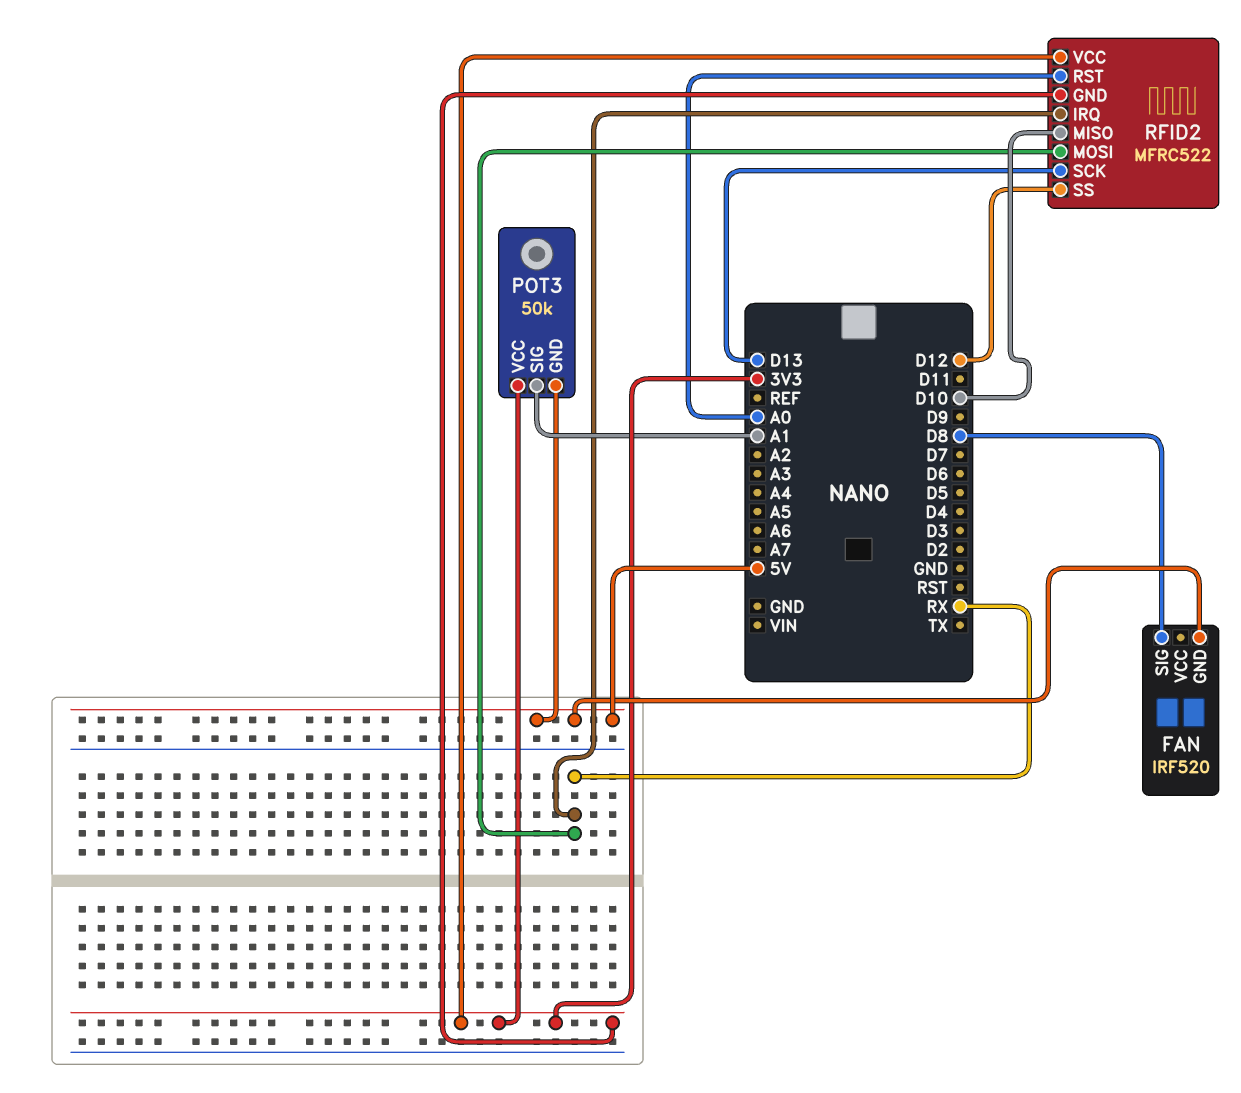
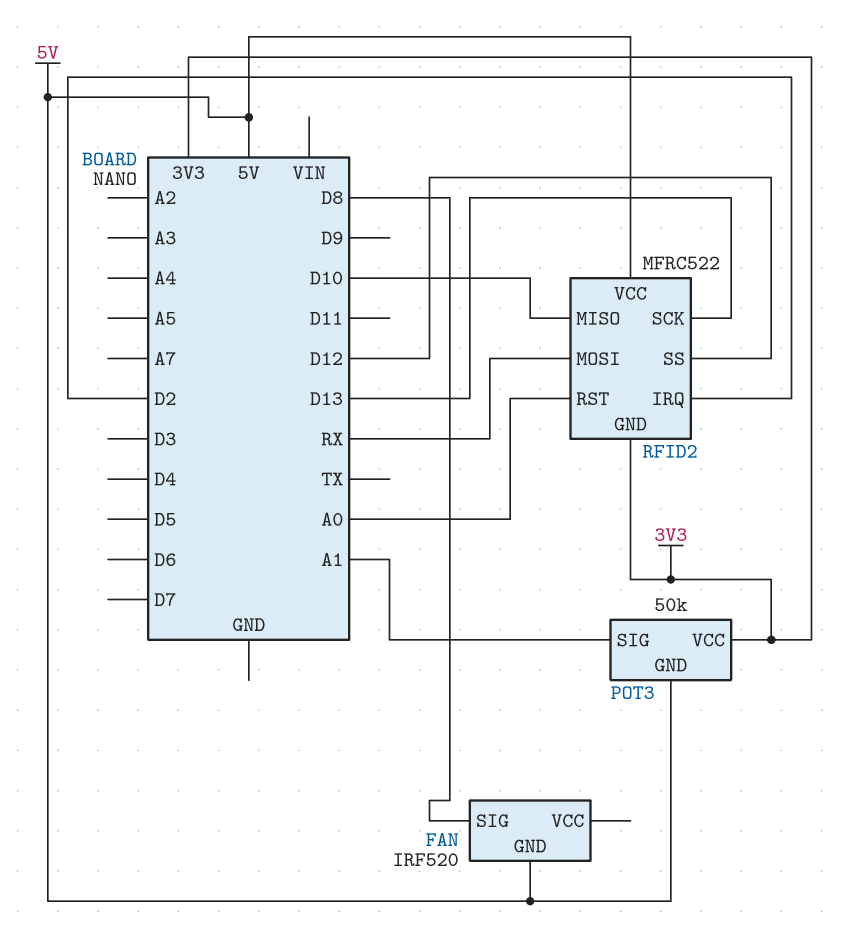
RFID2 pin IRQ: RX -> D2
RFID2 pin VCC: 3V3 -> 5V

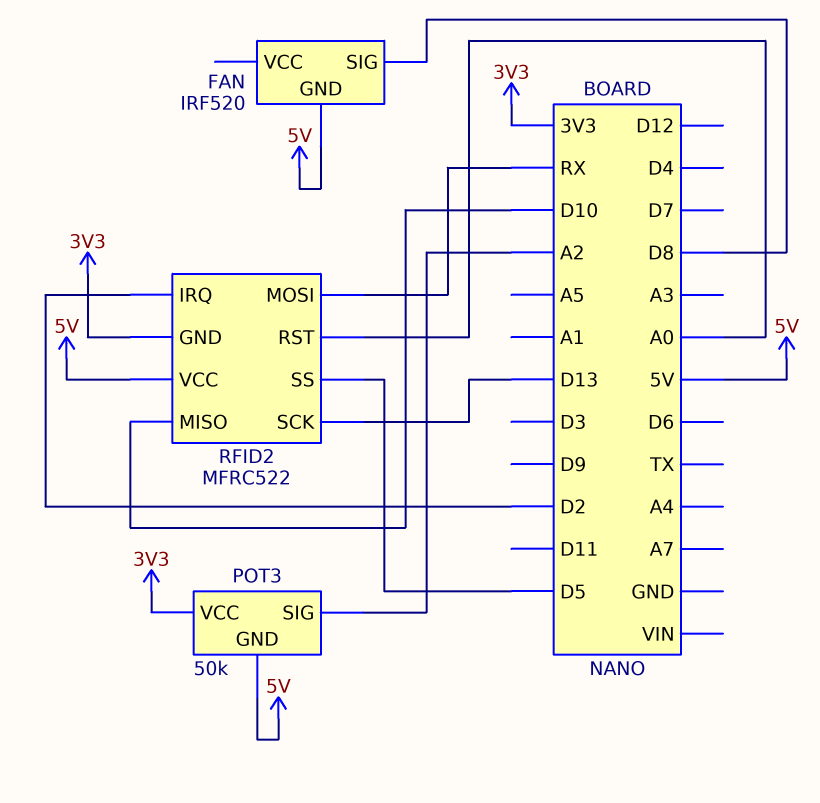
POT3 pin SIG: A1 -> A2
RFID2 pin SS: D12 -> D5

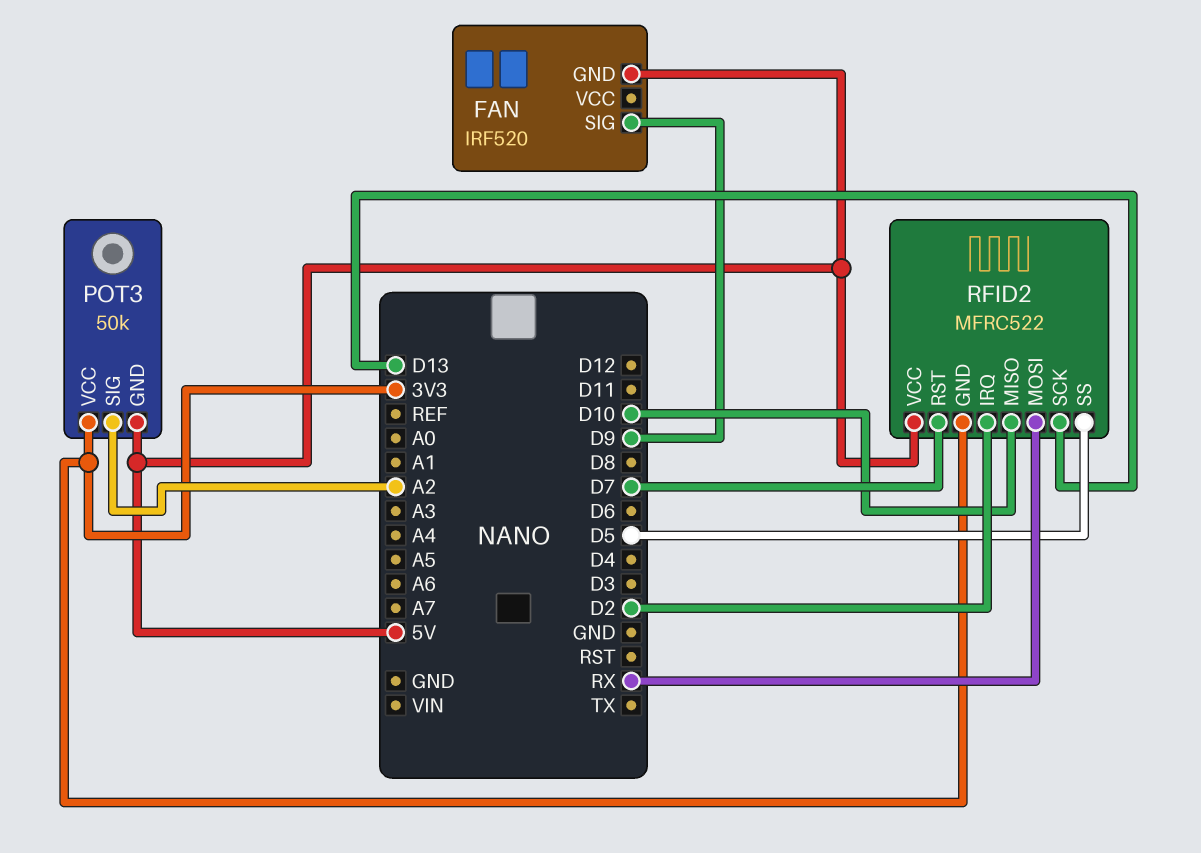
FAN pin SIG: D8 -> D9
RFID2 pin RST: A0 -> D7

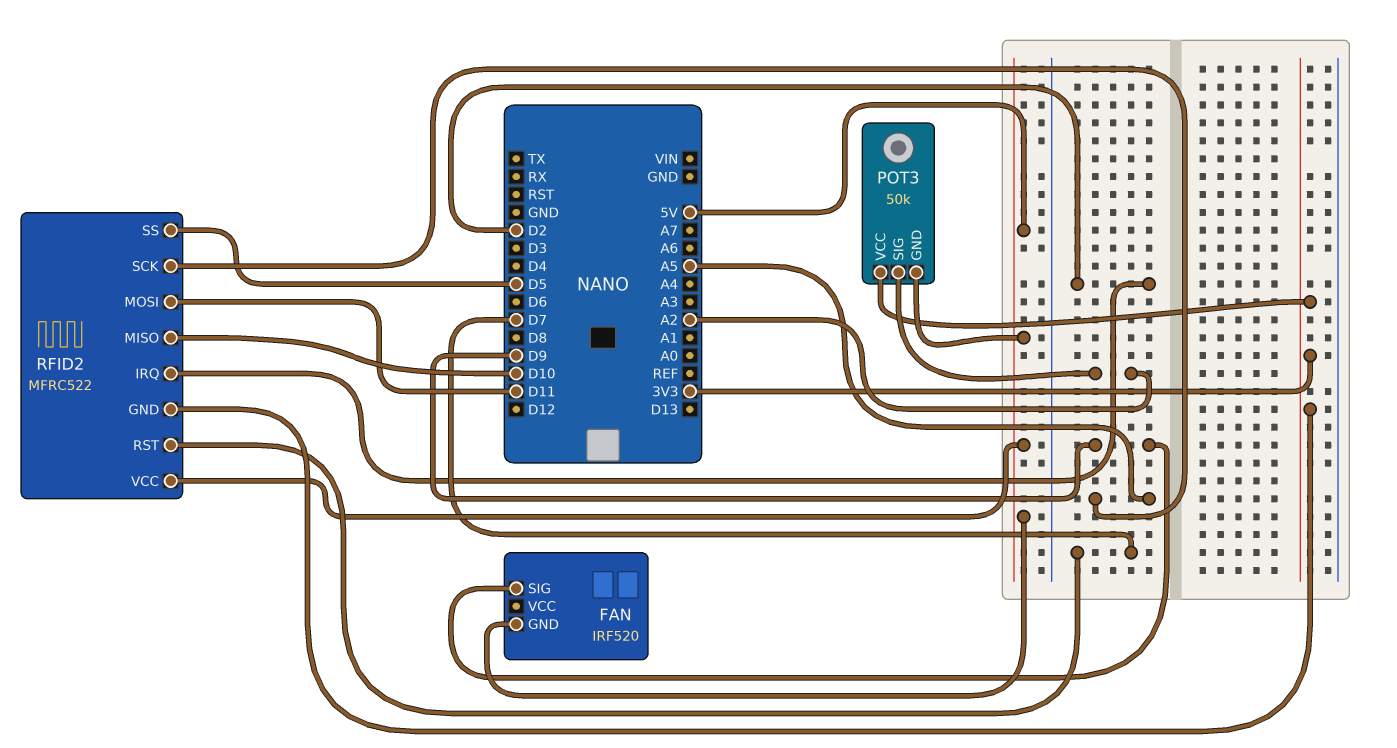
RFID2 pin MOSI: RX -> D11
RFID2 pin SCK: D13 -> A5

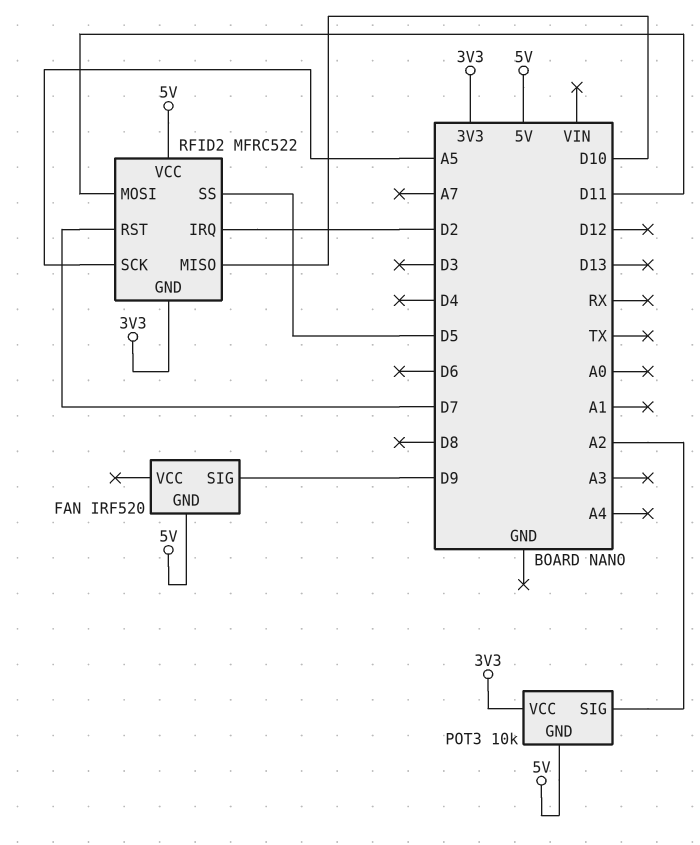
POT3: 50k -> 10k

